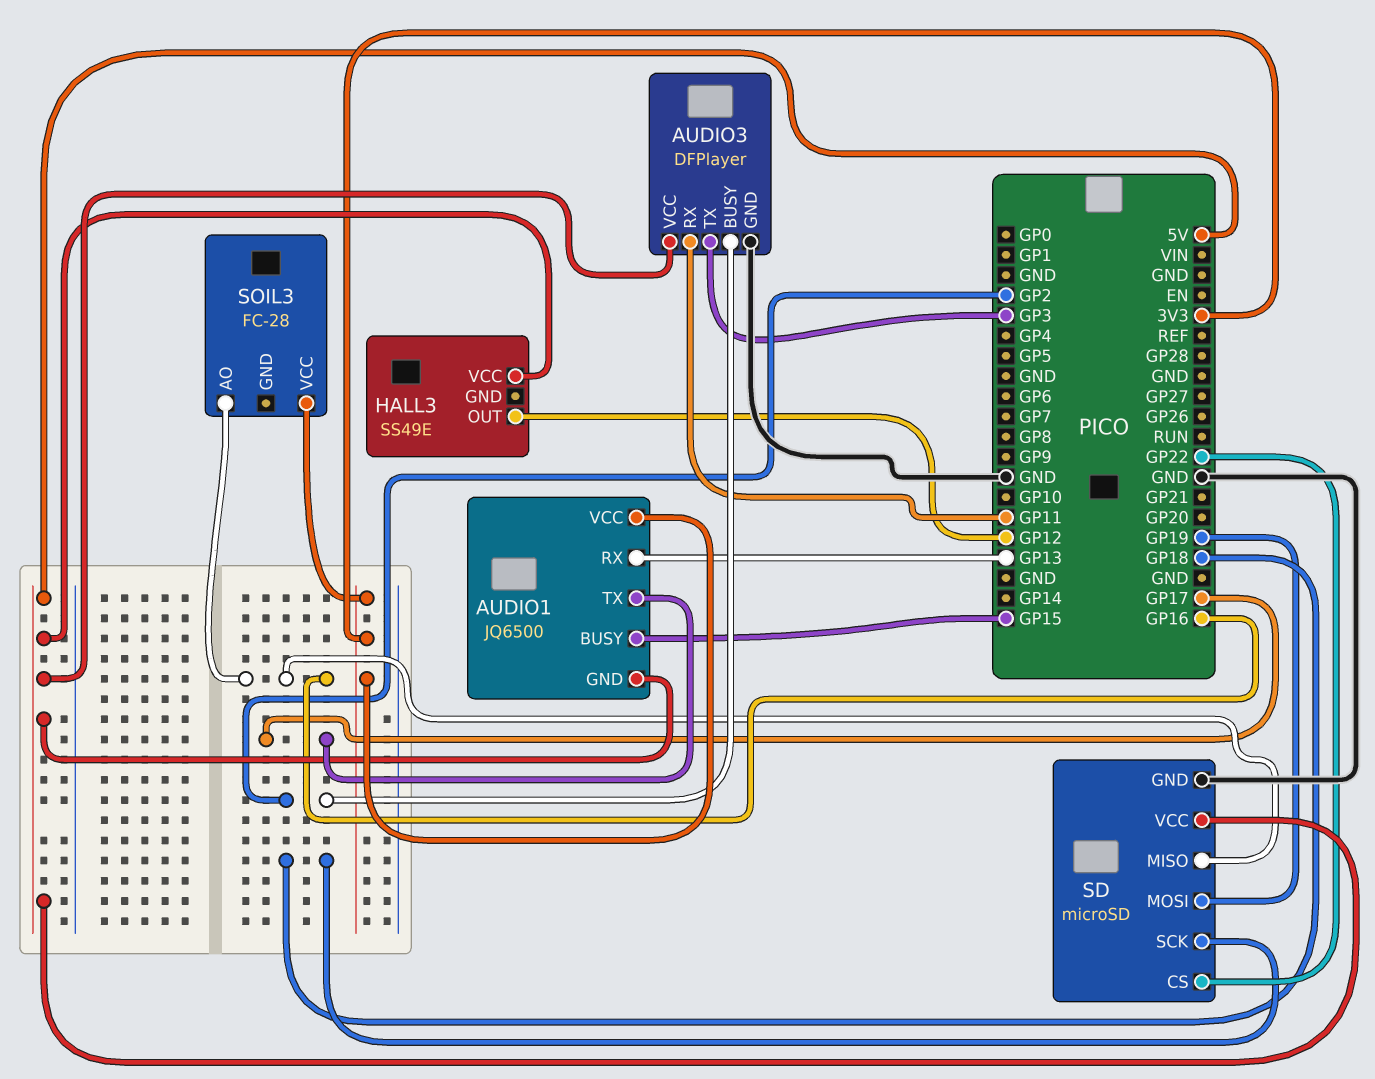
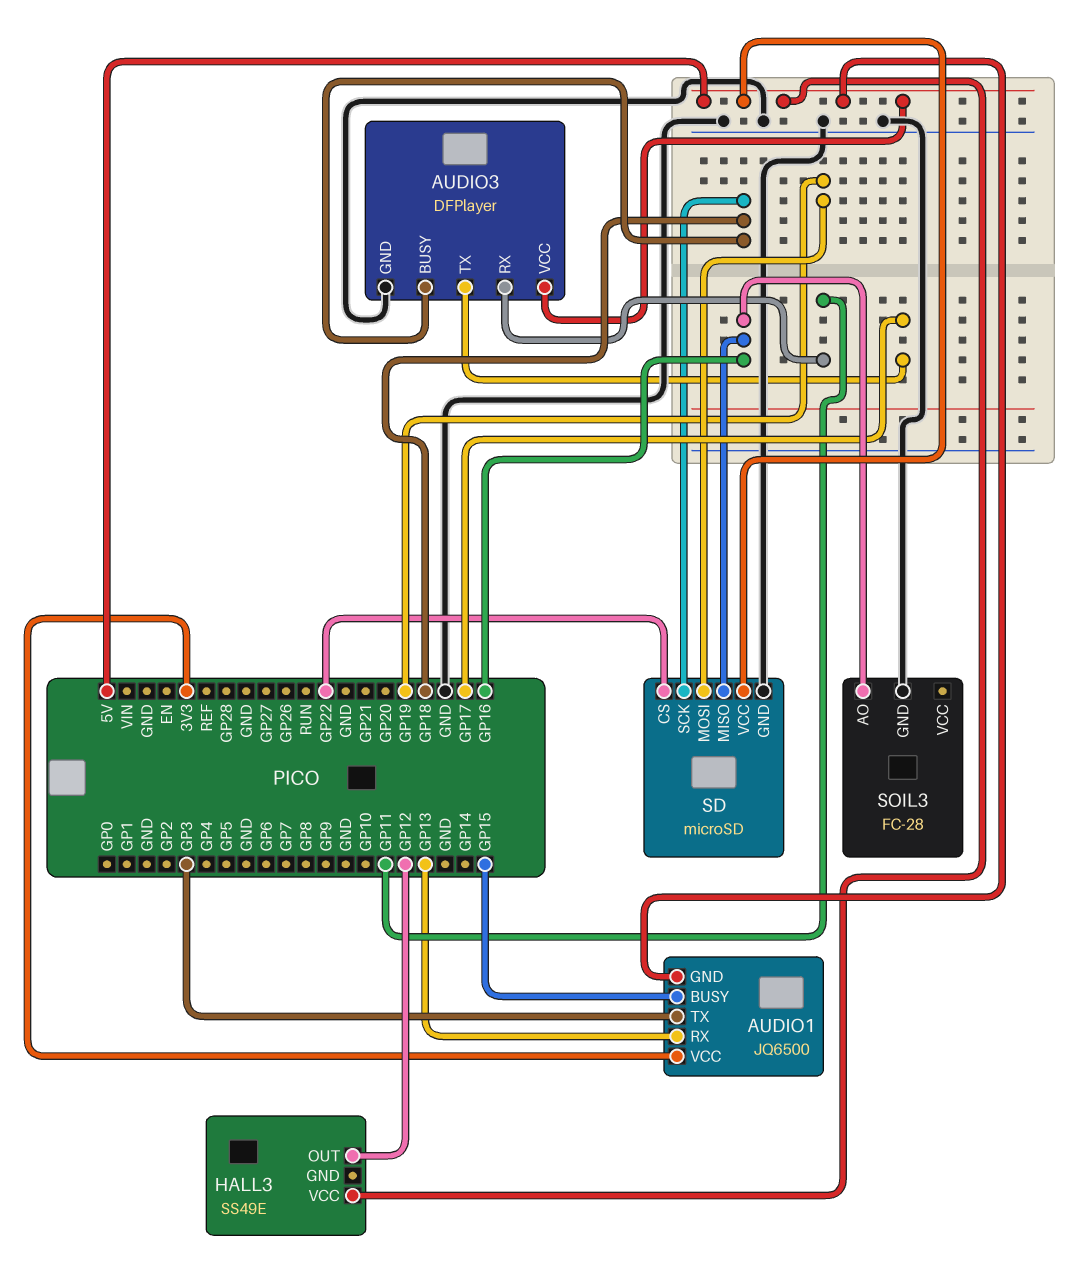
AUDIO1 pin TX: GP17 -> GP3
AUDIO3 pin BUSY: GP2 -> GP18
AUDIO3 pin TX: GP3 -> GP17
SOIL3 pin GND: none -> GND
SOIL3 pin VCC: 3V3 -> none

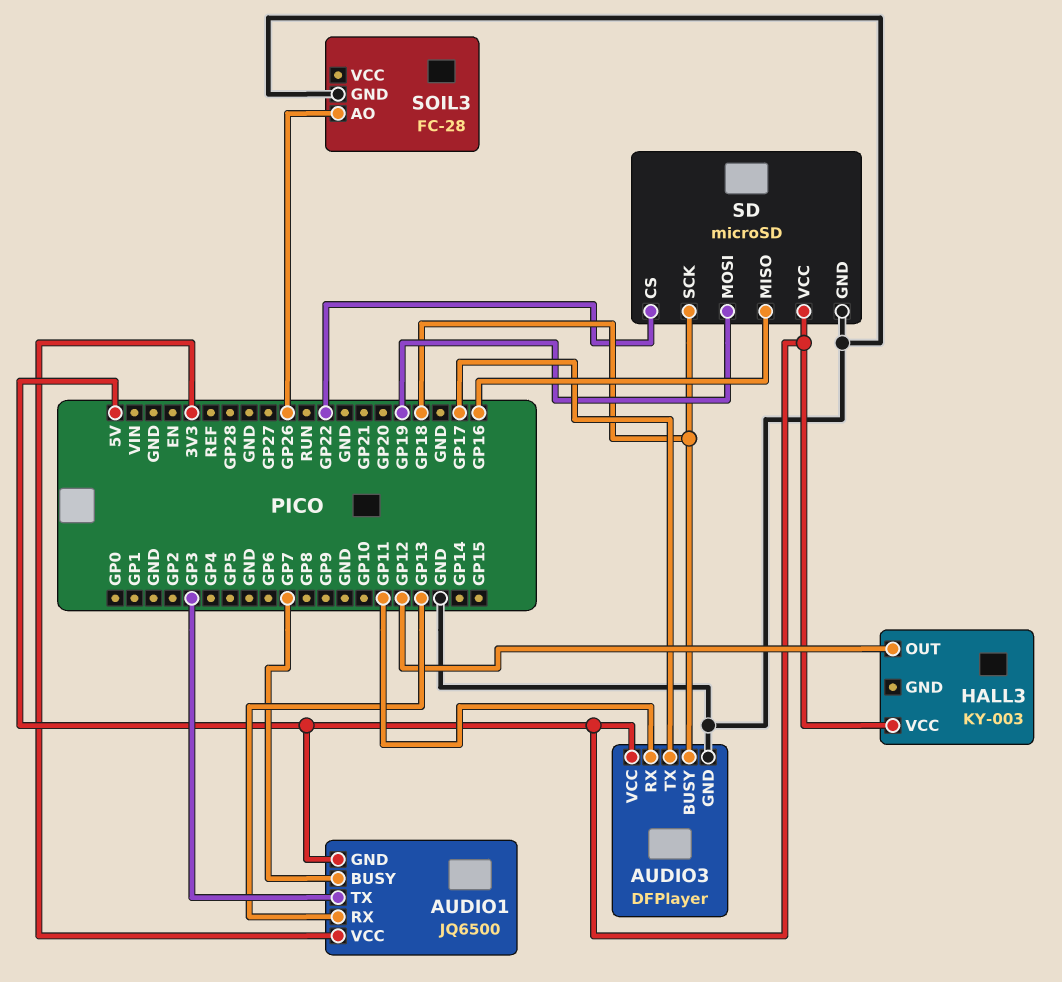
AUDIO1 pin BUSY: GP15 -> GP7
HALL3: SS49E -> KY-003
SOIL3 pin AO: GP16 -> GP26

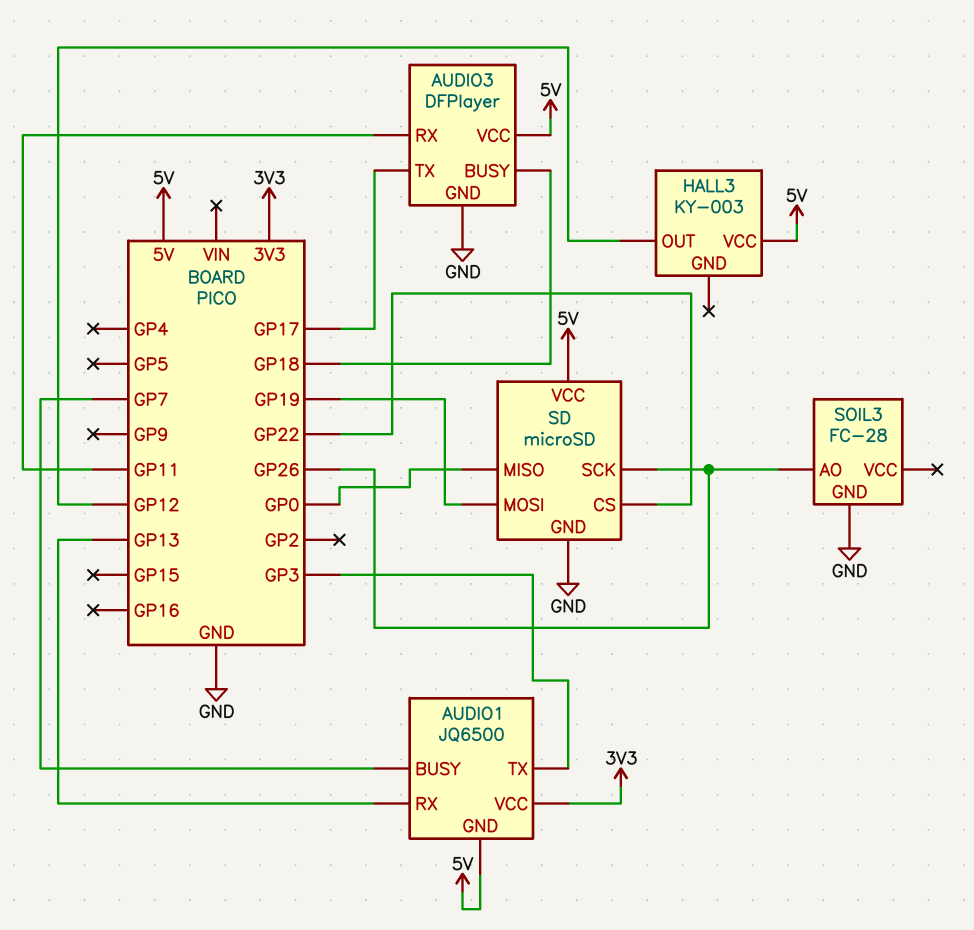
SD pin MISO: GP16 -> GP0
SD pin SCK: GP18 -> GP26

